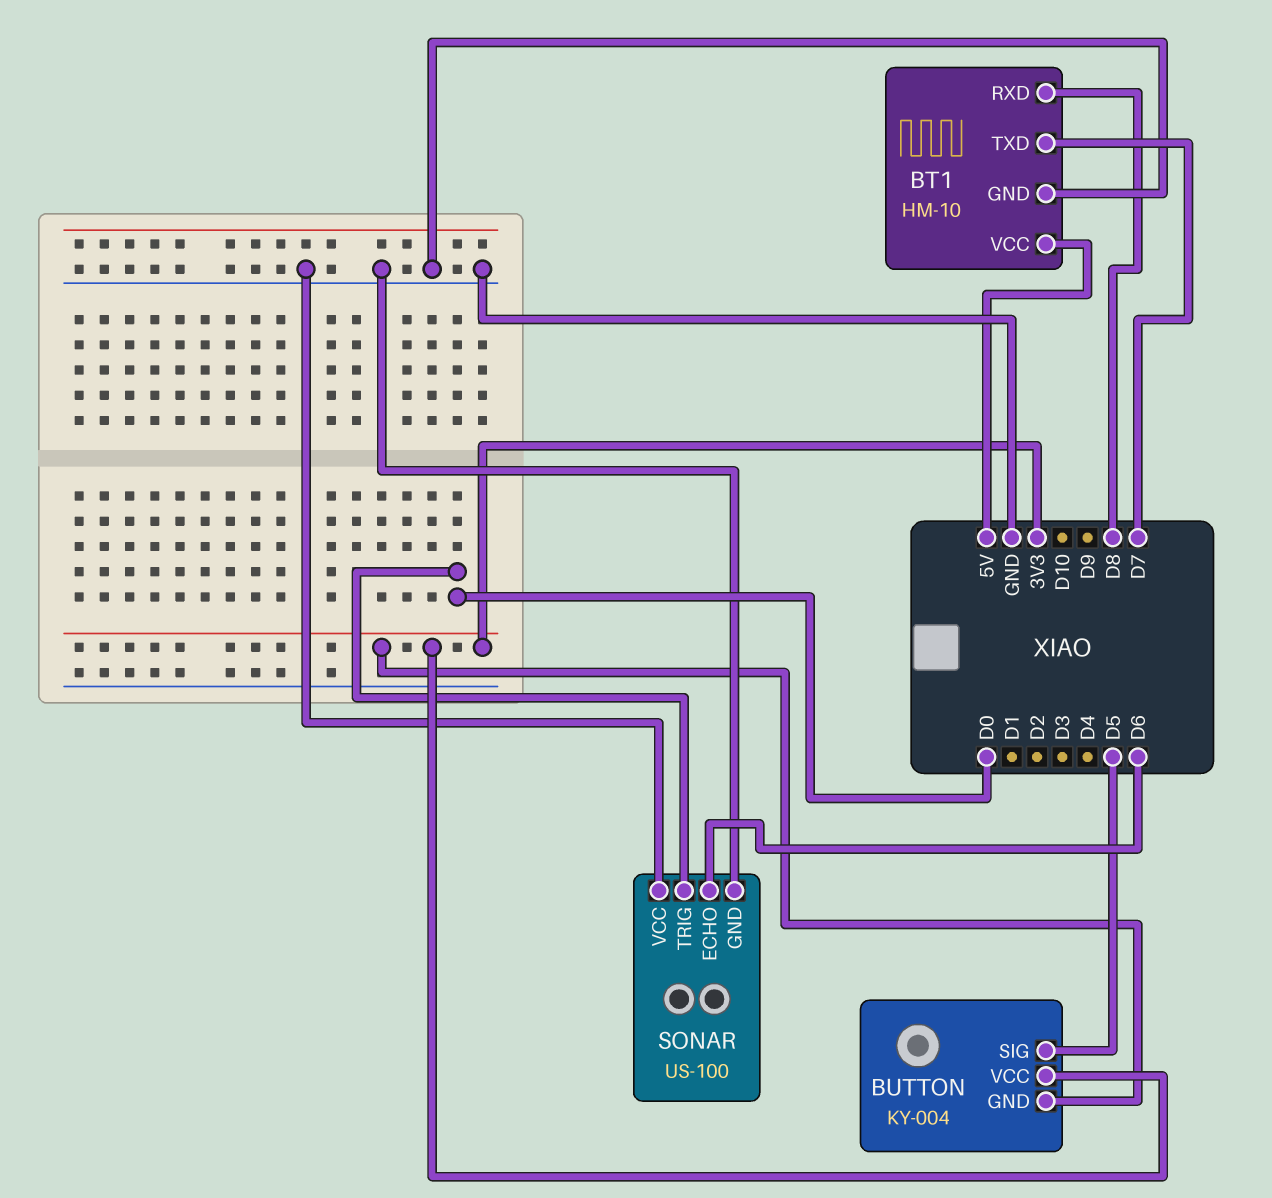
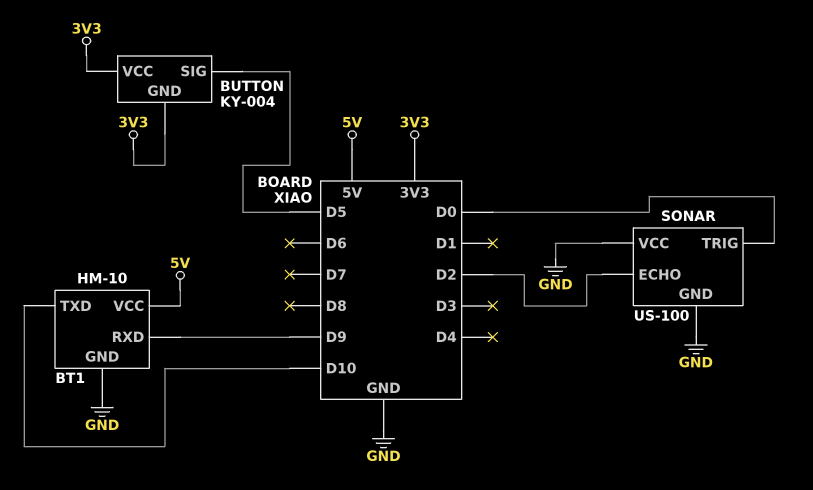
BT1 pin RXD: D8 -> D9
BT1 pin TXD: D7 -> D10
SONAR pin ECHO: D6 -> D2

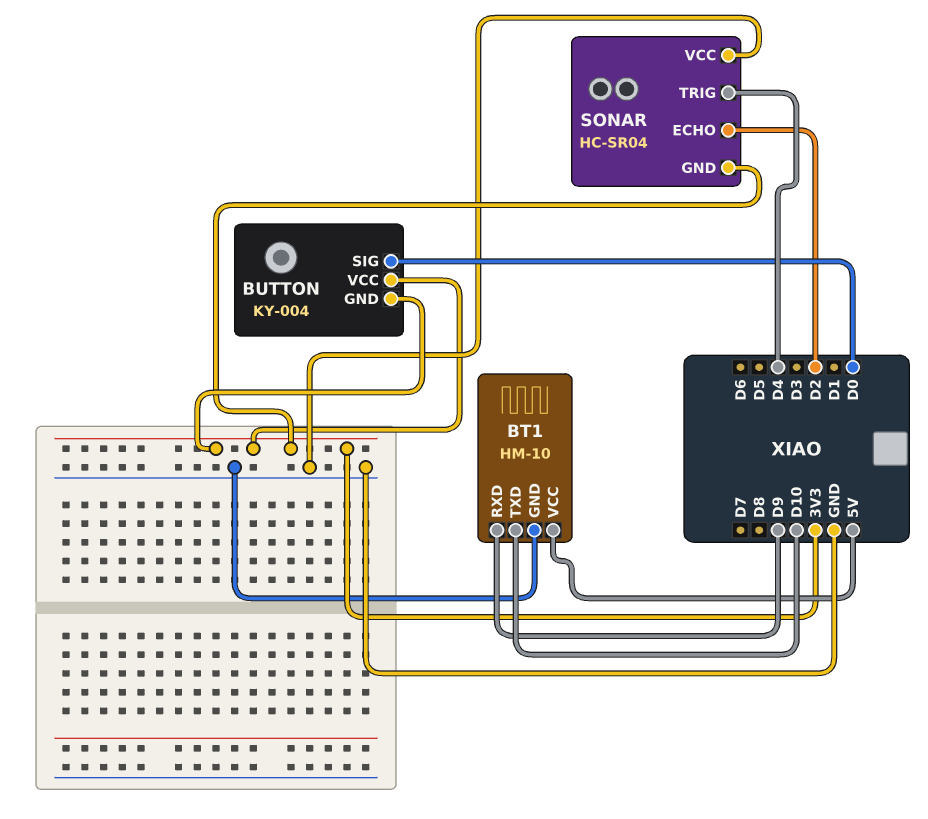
BUTTON pin SIG: D5 -> D0
SONAR: US-100 -> HC-SR04
SONAR pin GND: GND -> 3V3
SONAR pin TRIG: D0 -> D4

